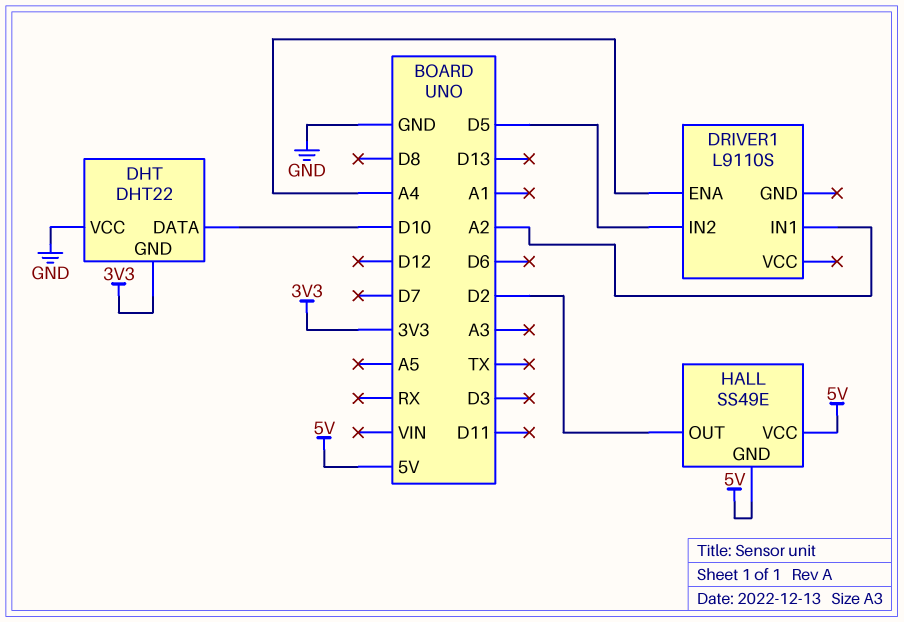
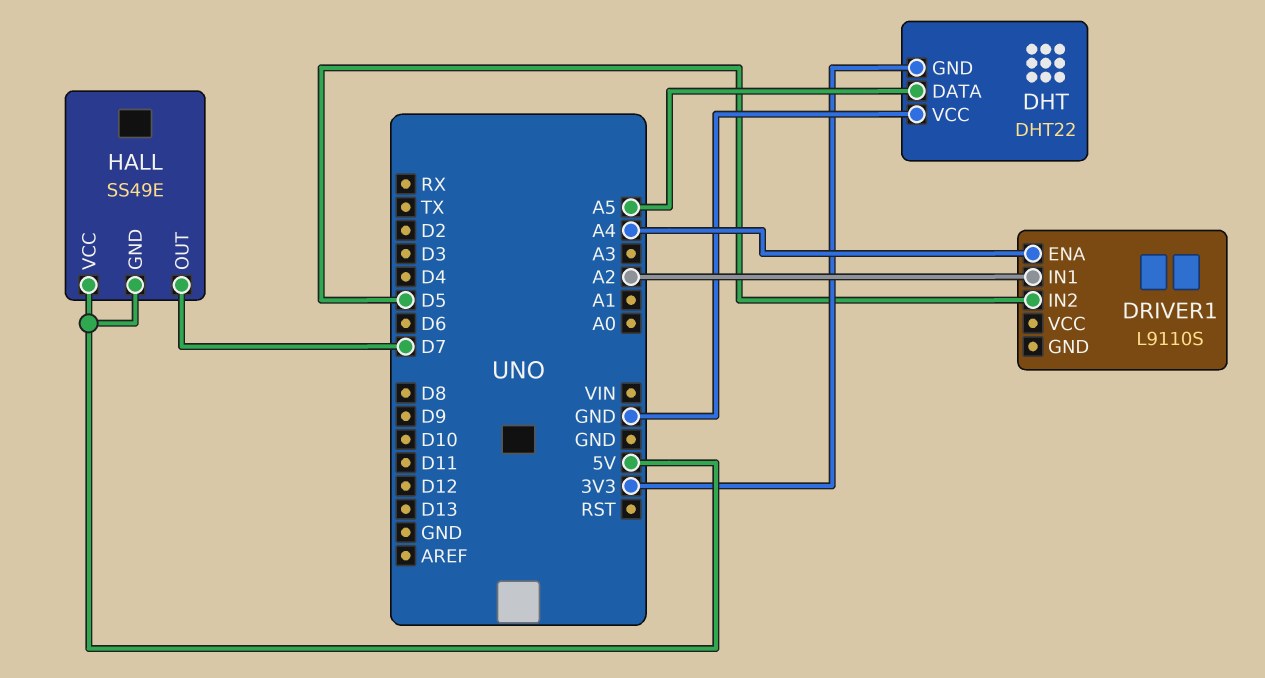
DHT pin DATA: D10 -> A5
HALL pin OUT: D2 -> D7

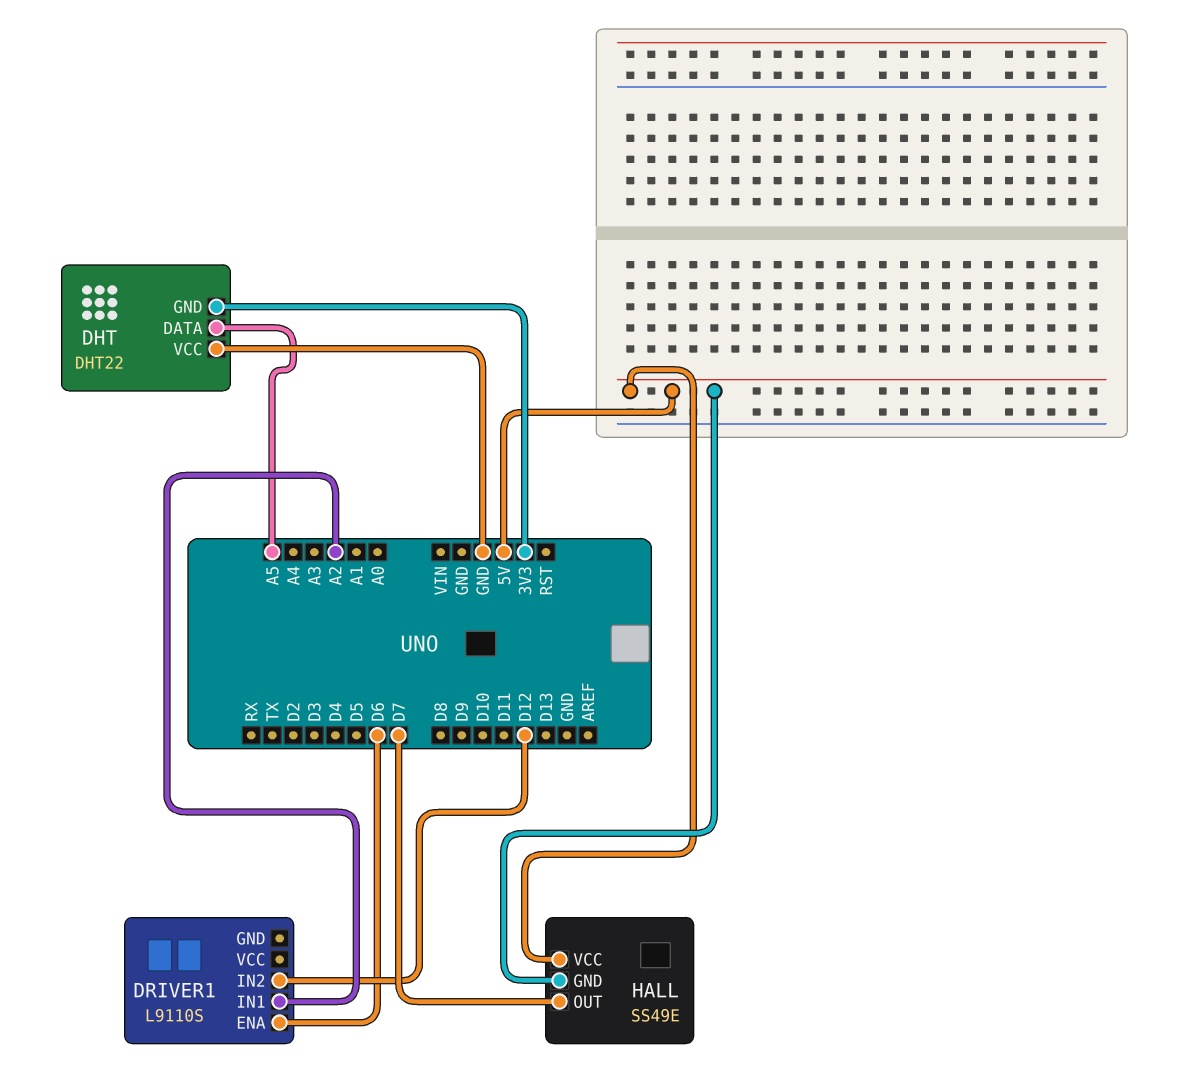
DRIVER1 pin ENA: A4 -> D6
DRIVER1 pin IN2: D5 -> D12

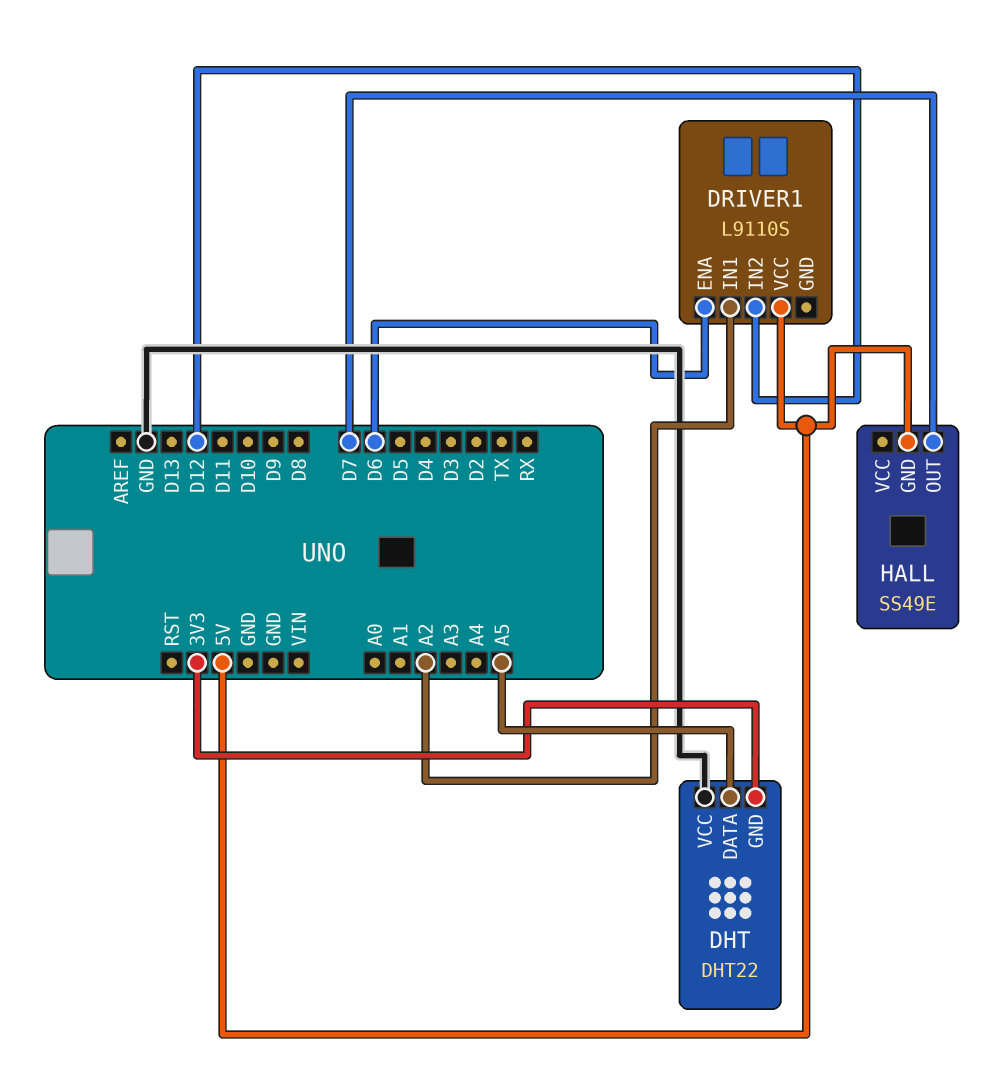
DRIVER1 pin VCC: none -> 5V
HALL pin VCC: 5V -> none

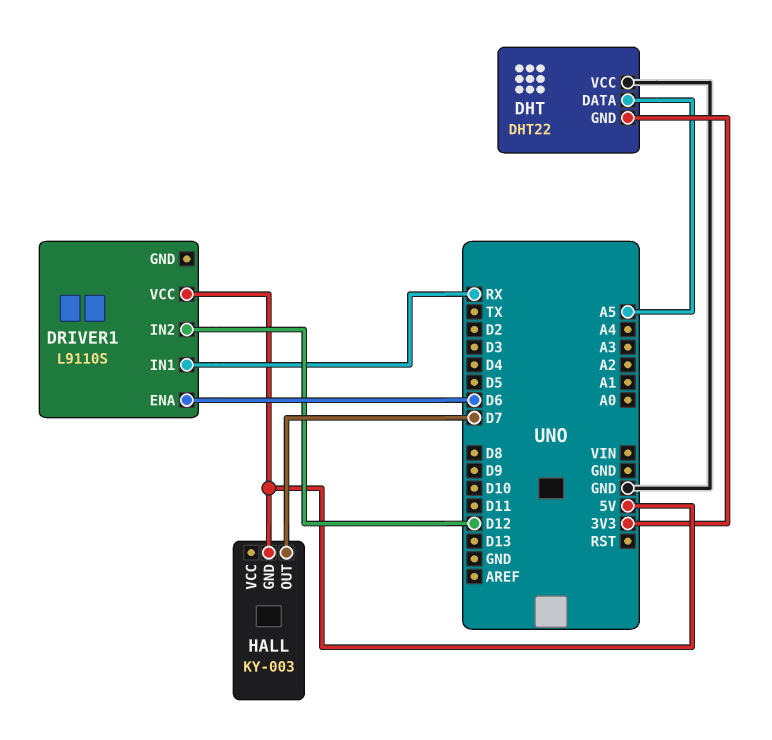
DRIVER1 pin IN1: A2 -> RX
HALL: SS49E -> KY-003

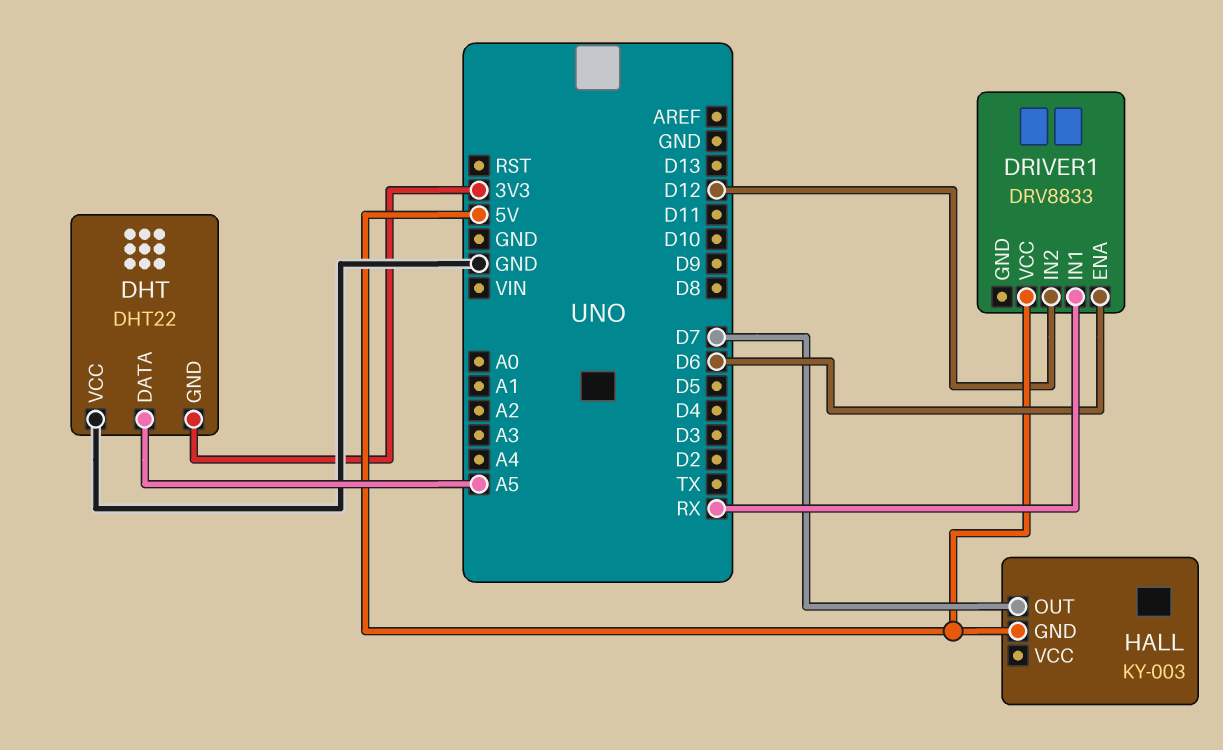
DRIVER1: L9110S -> DRV8833

